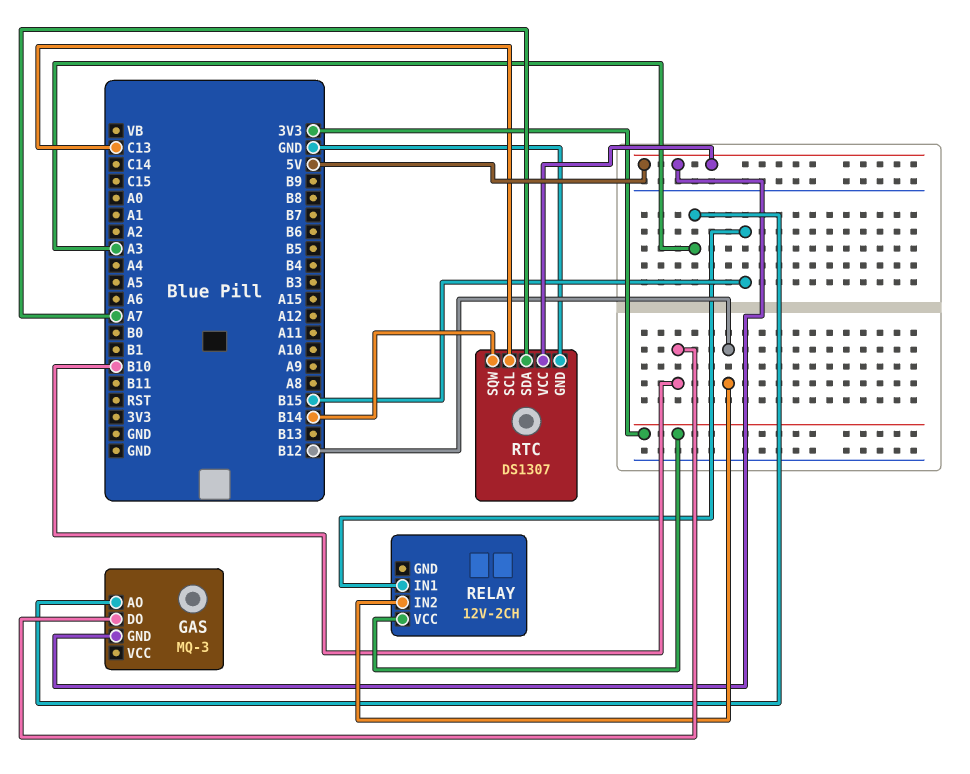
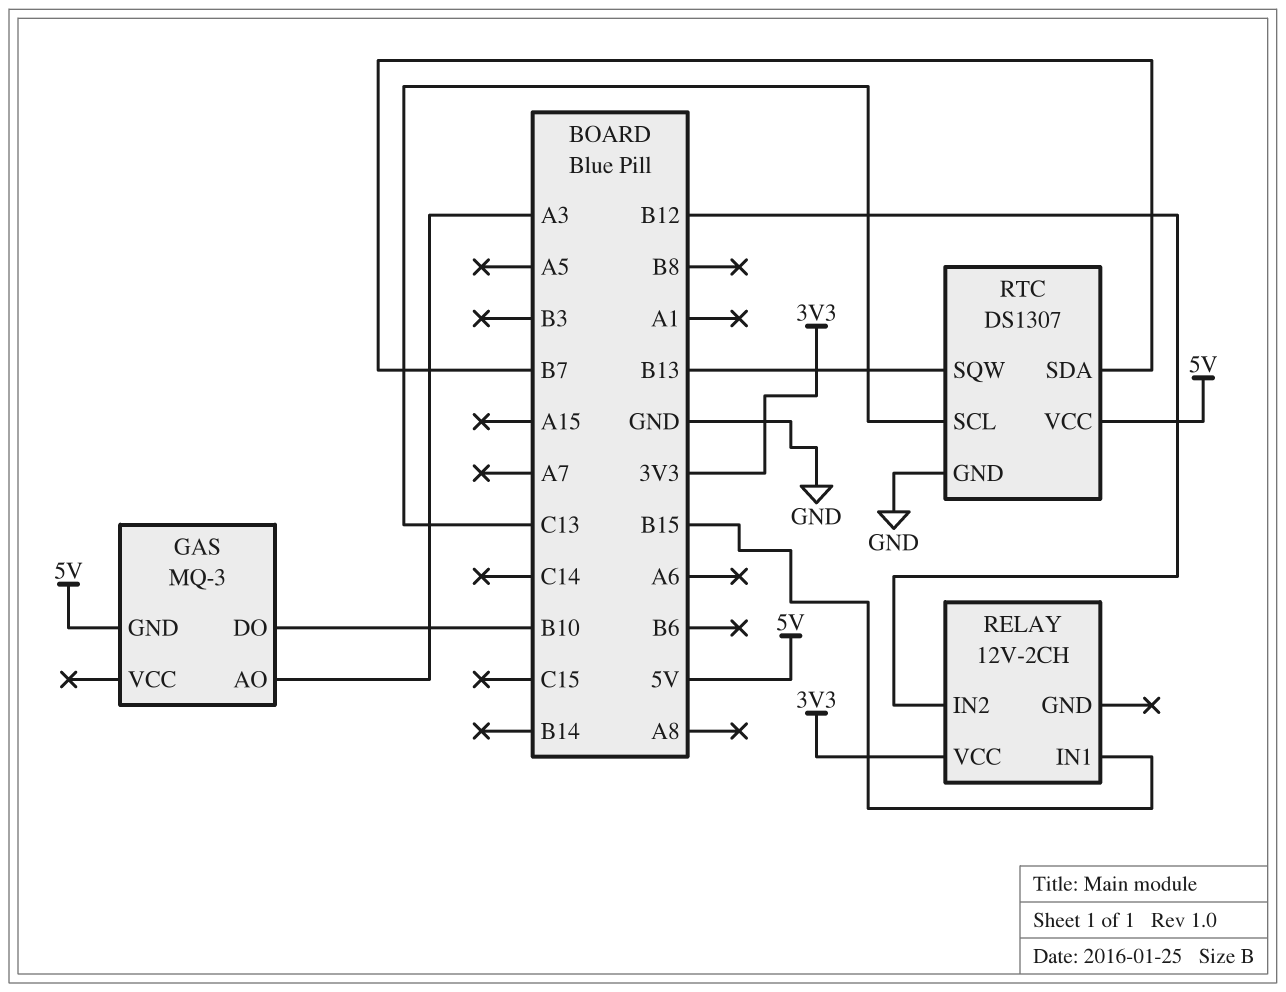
RTC pin SDA: A7 -> B7
RTC pin SQW: B14 -> B13

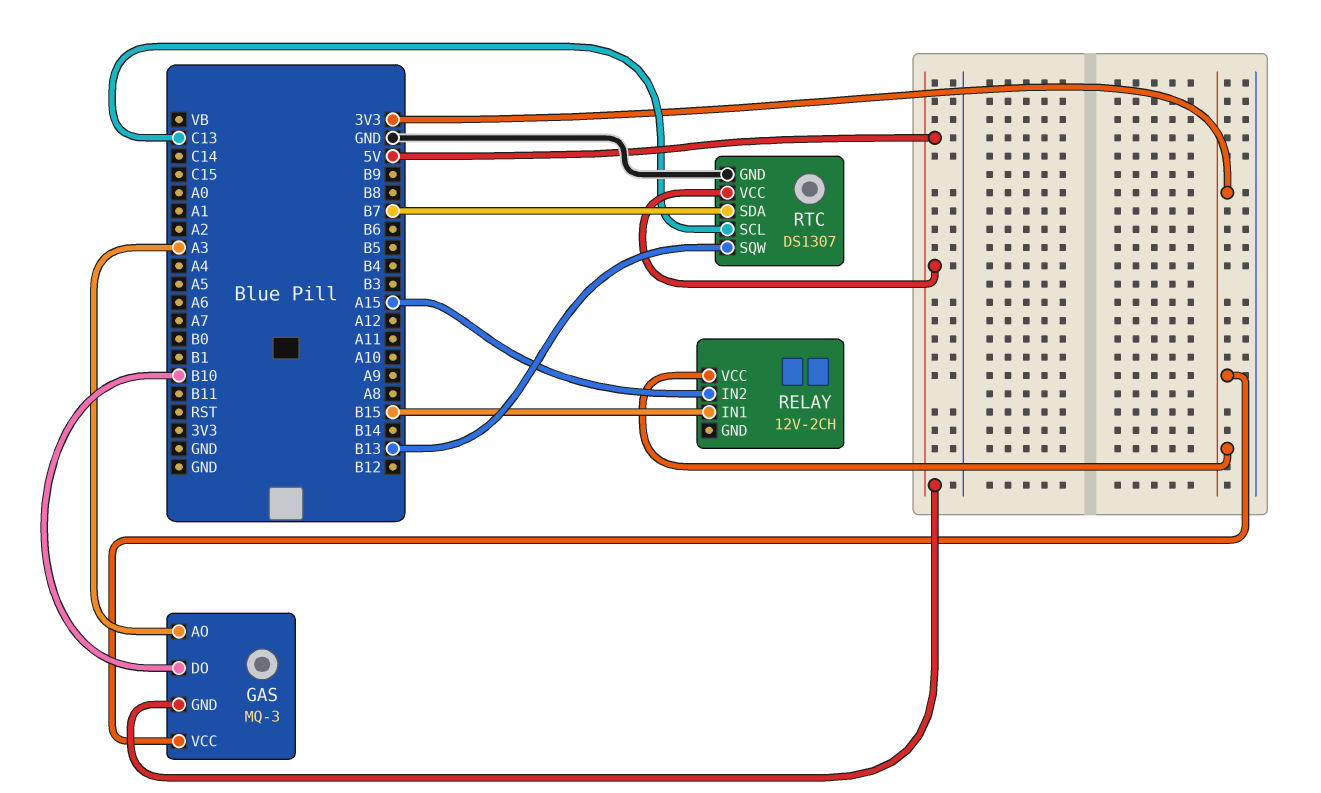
GAS pin VCC: none -> 3V3
RELAY pin IN2: B12 -> A15

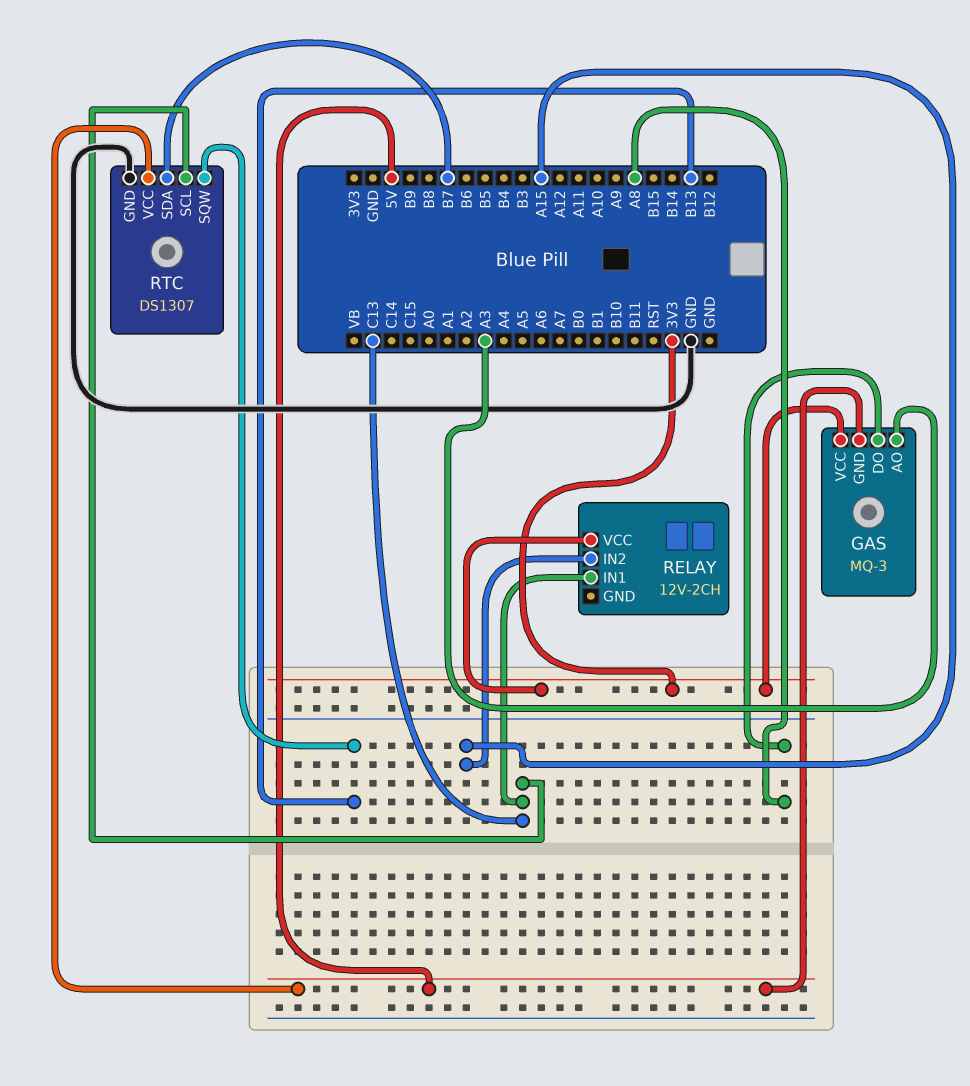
GAS pin DO: B10 -> A8
RELAY pin IN1: B15 -> C13

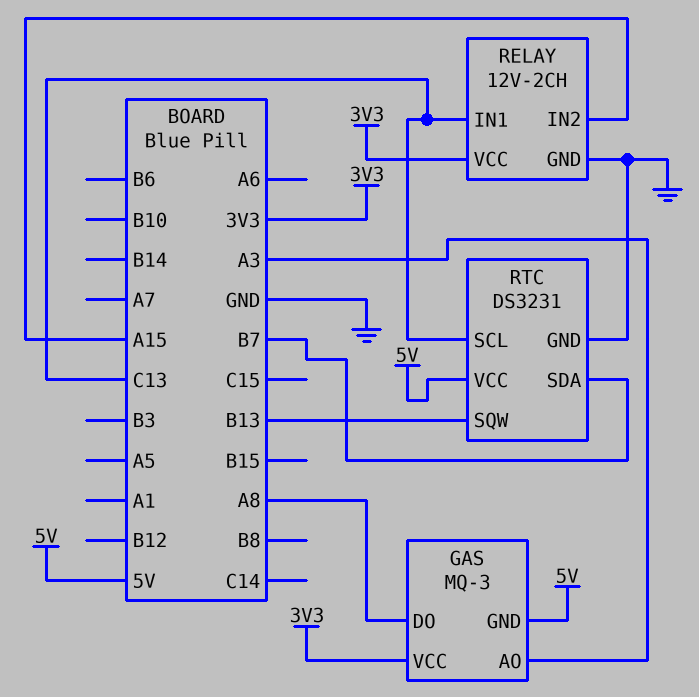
RELAY pin GND: none -> GND
RTC: DS1307 -> DS3231

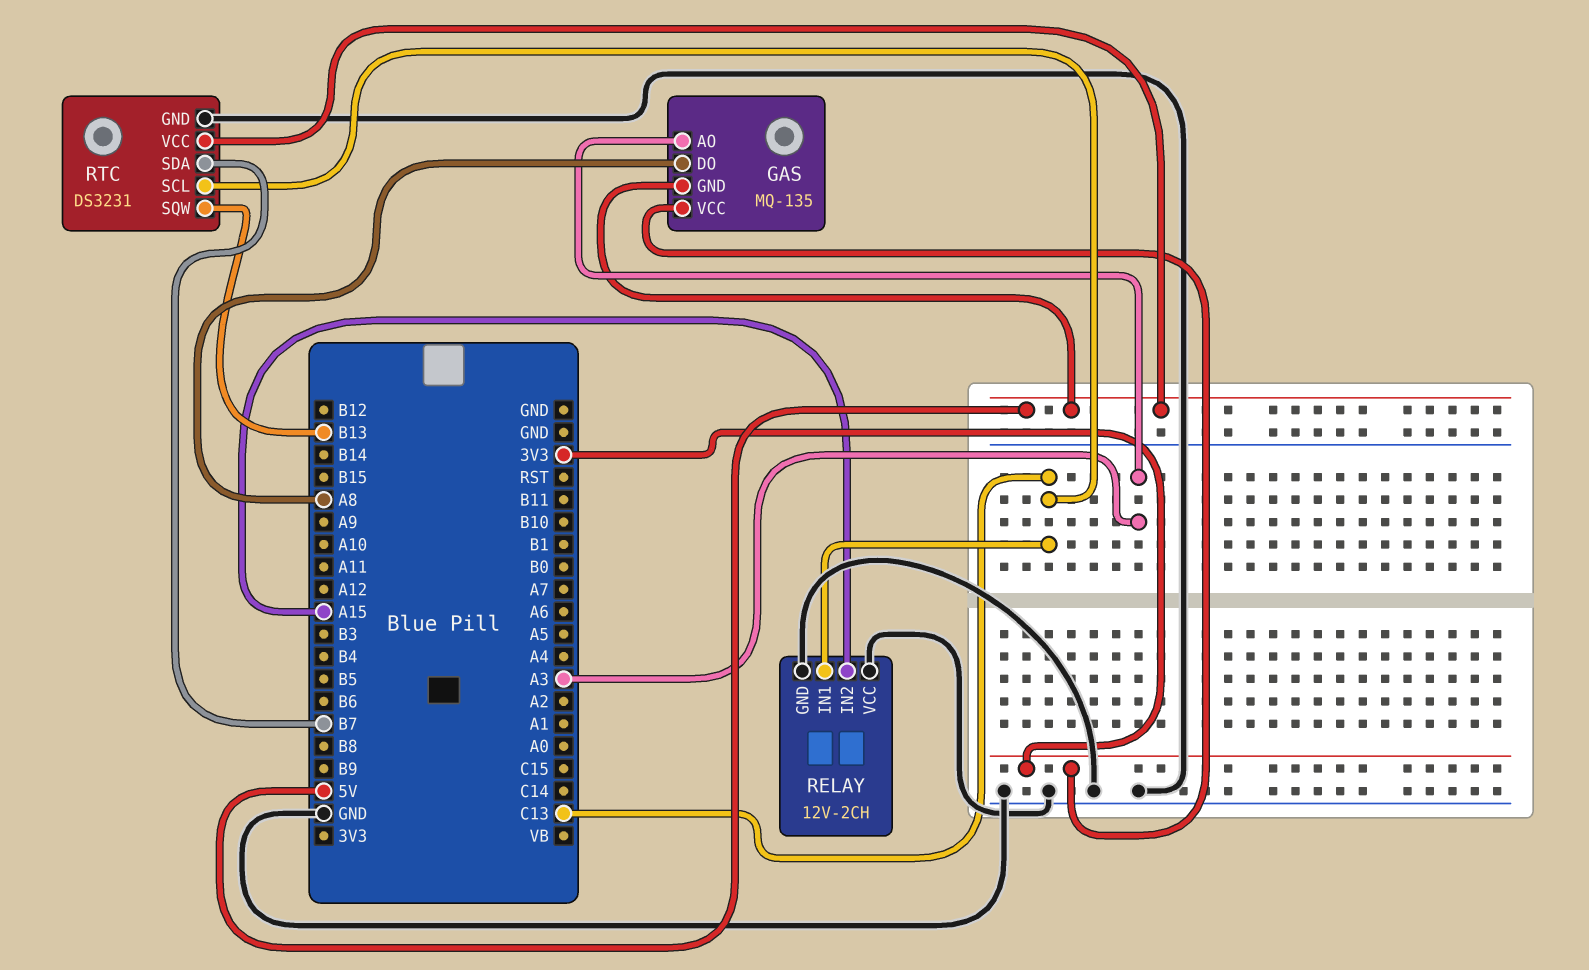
GAS: MQ-3 -> MQ-135
RELAY pin VCC: 3V3 -> GND

